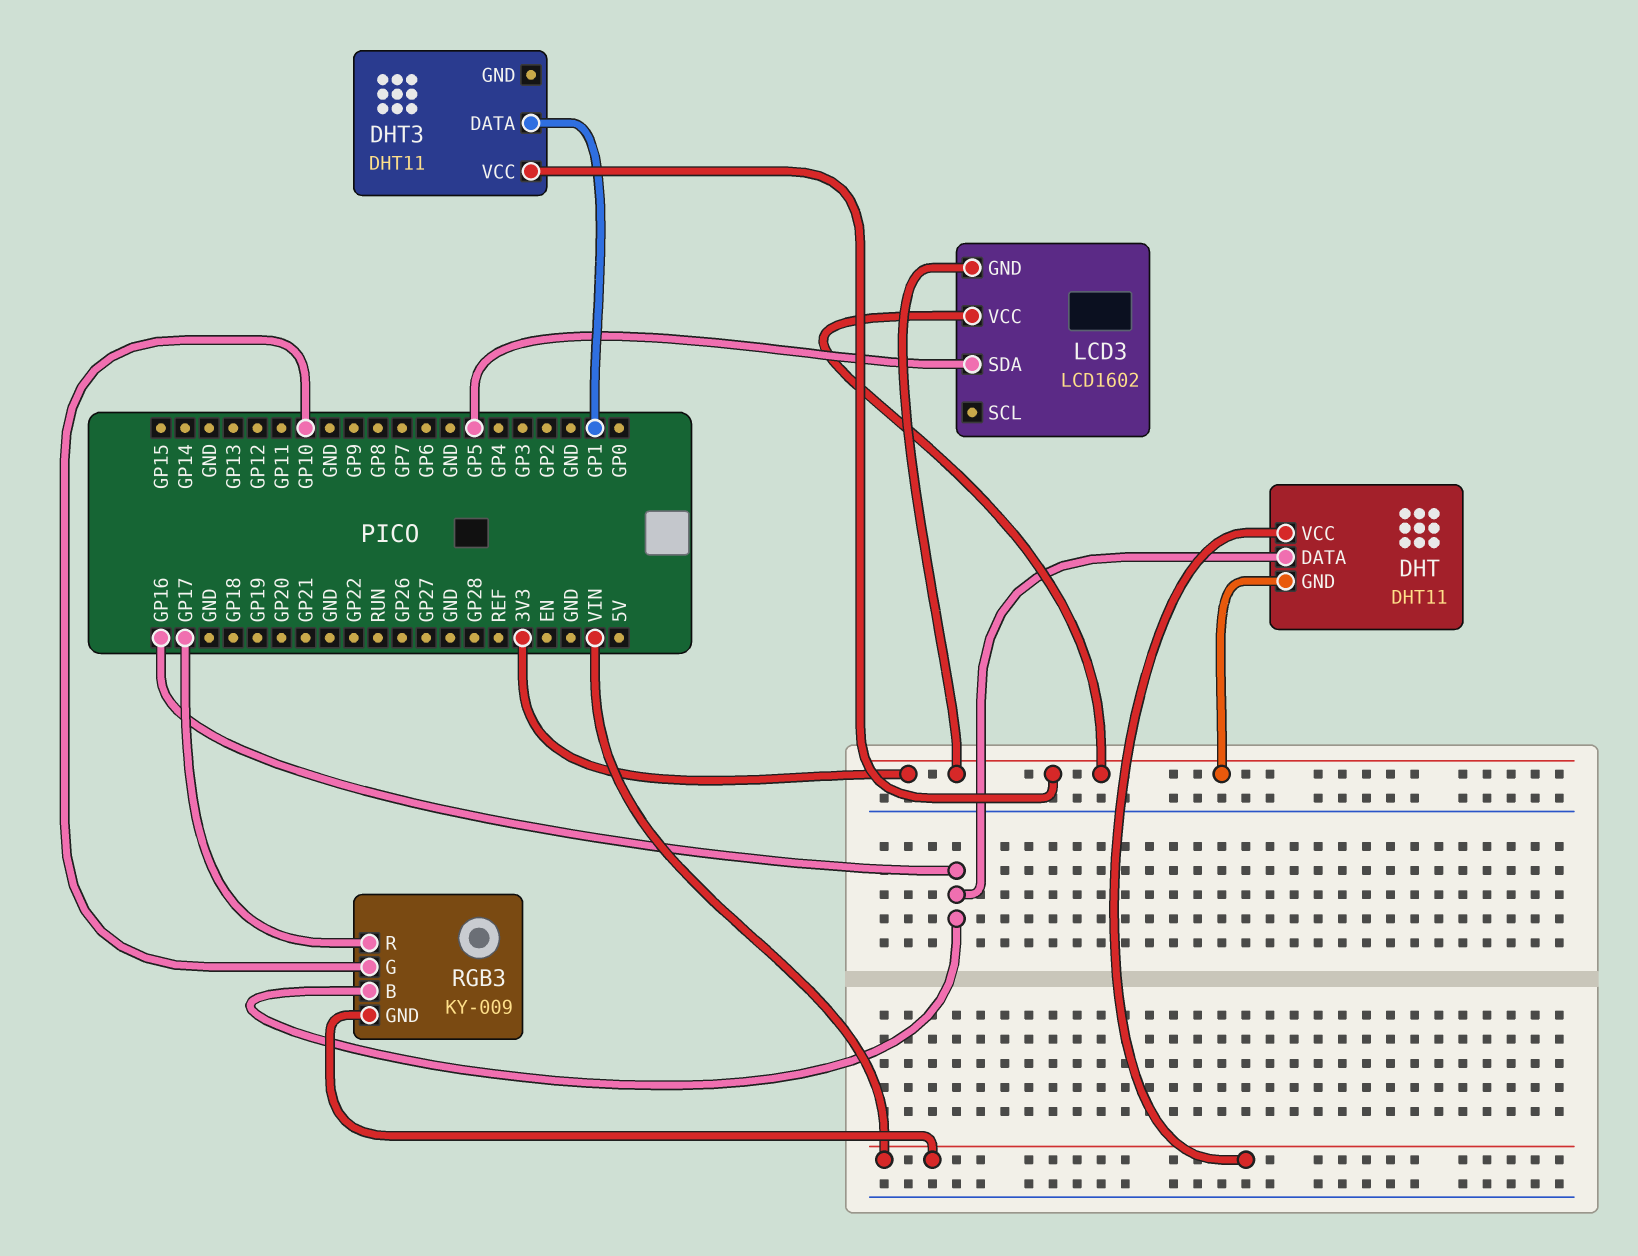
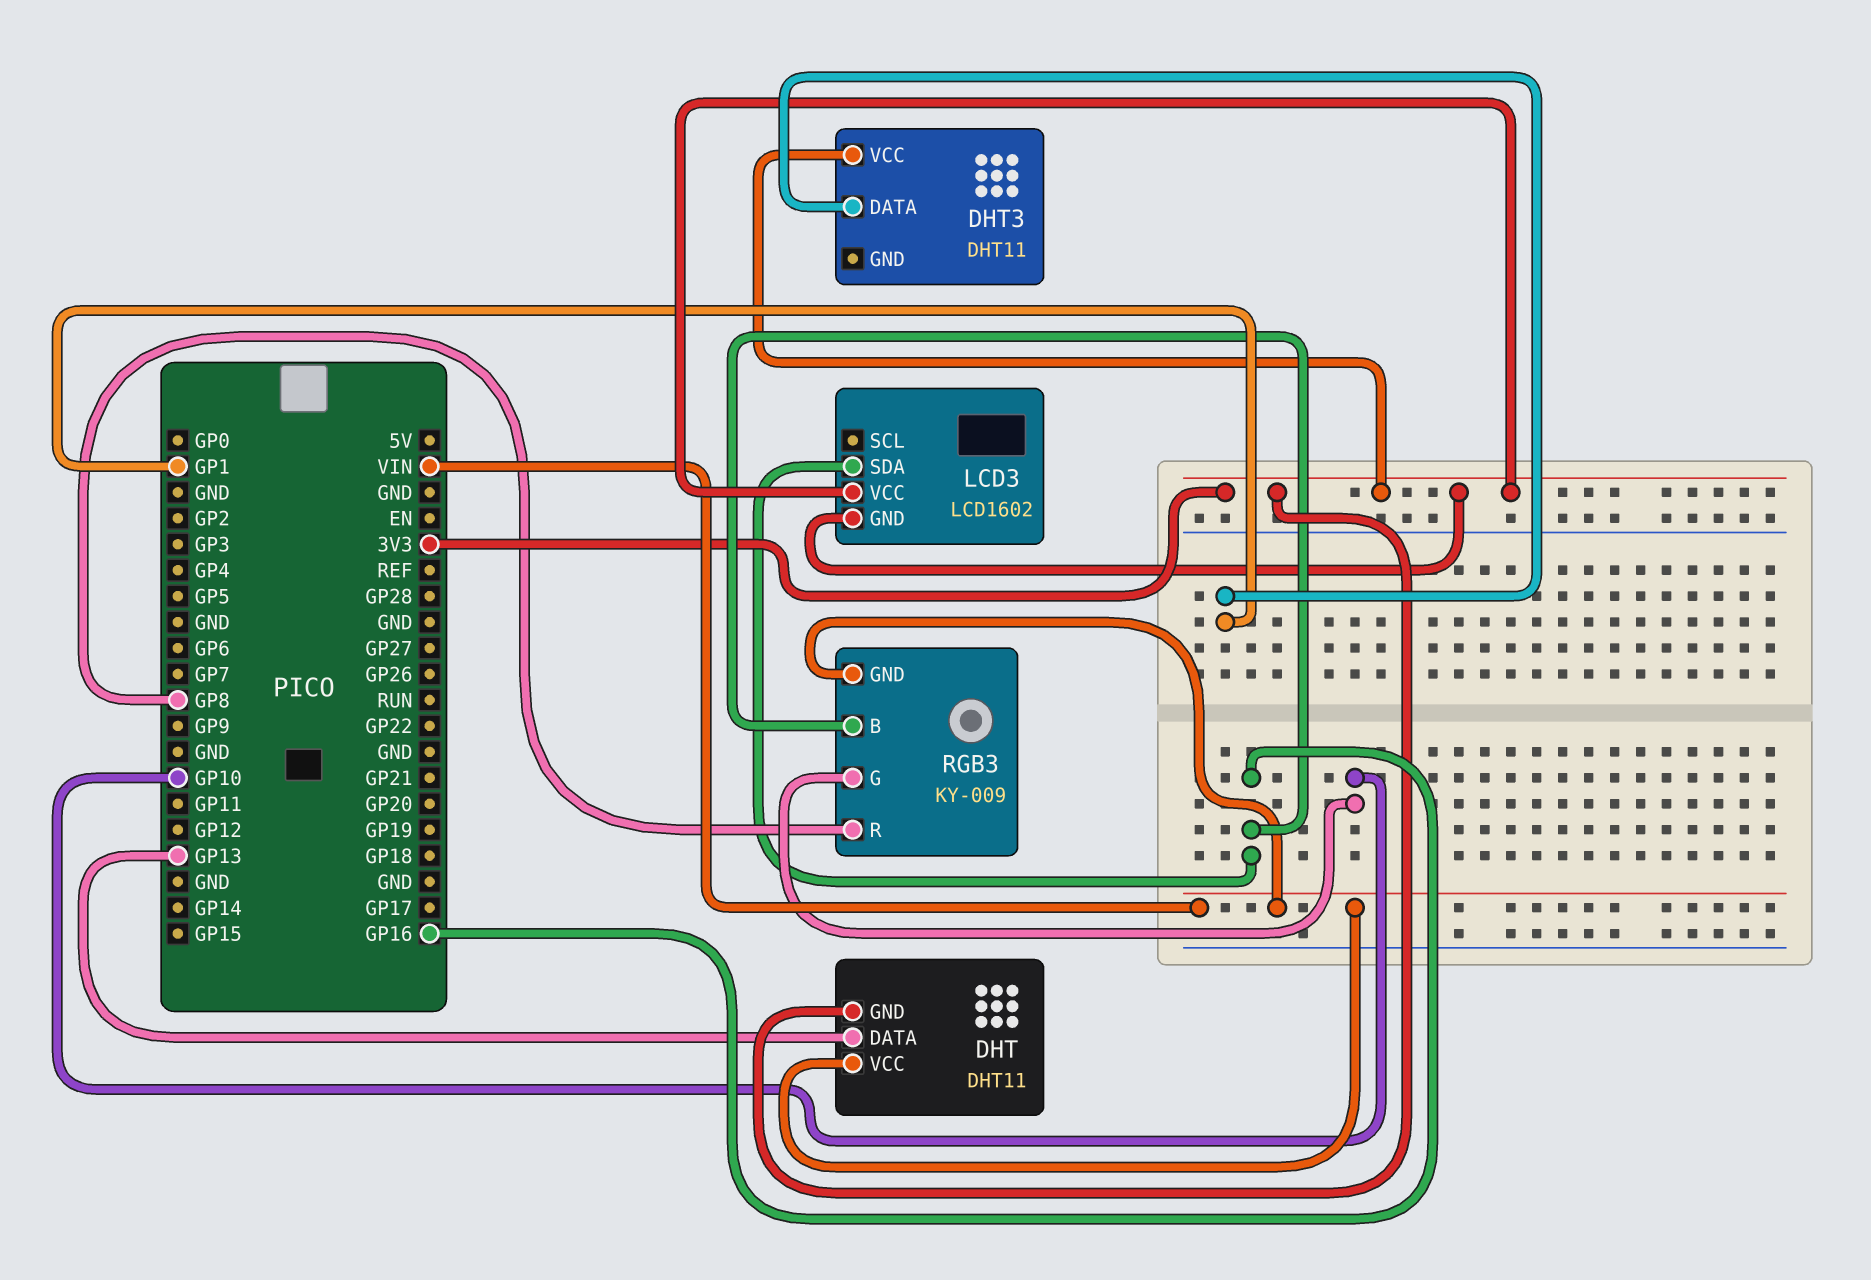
DHT pin DATA: GP16 -> GP13
LCD3 pin SDA: GP5 -> GP16
RGB3 pin R: GP17 -> GP8

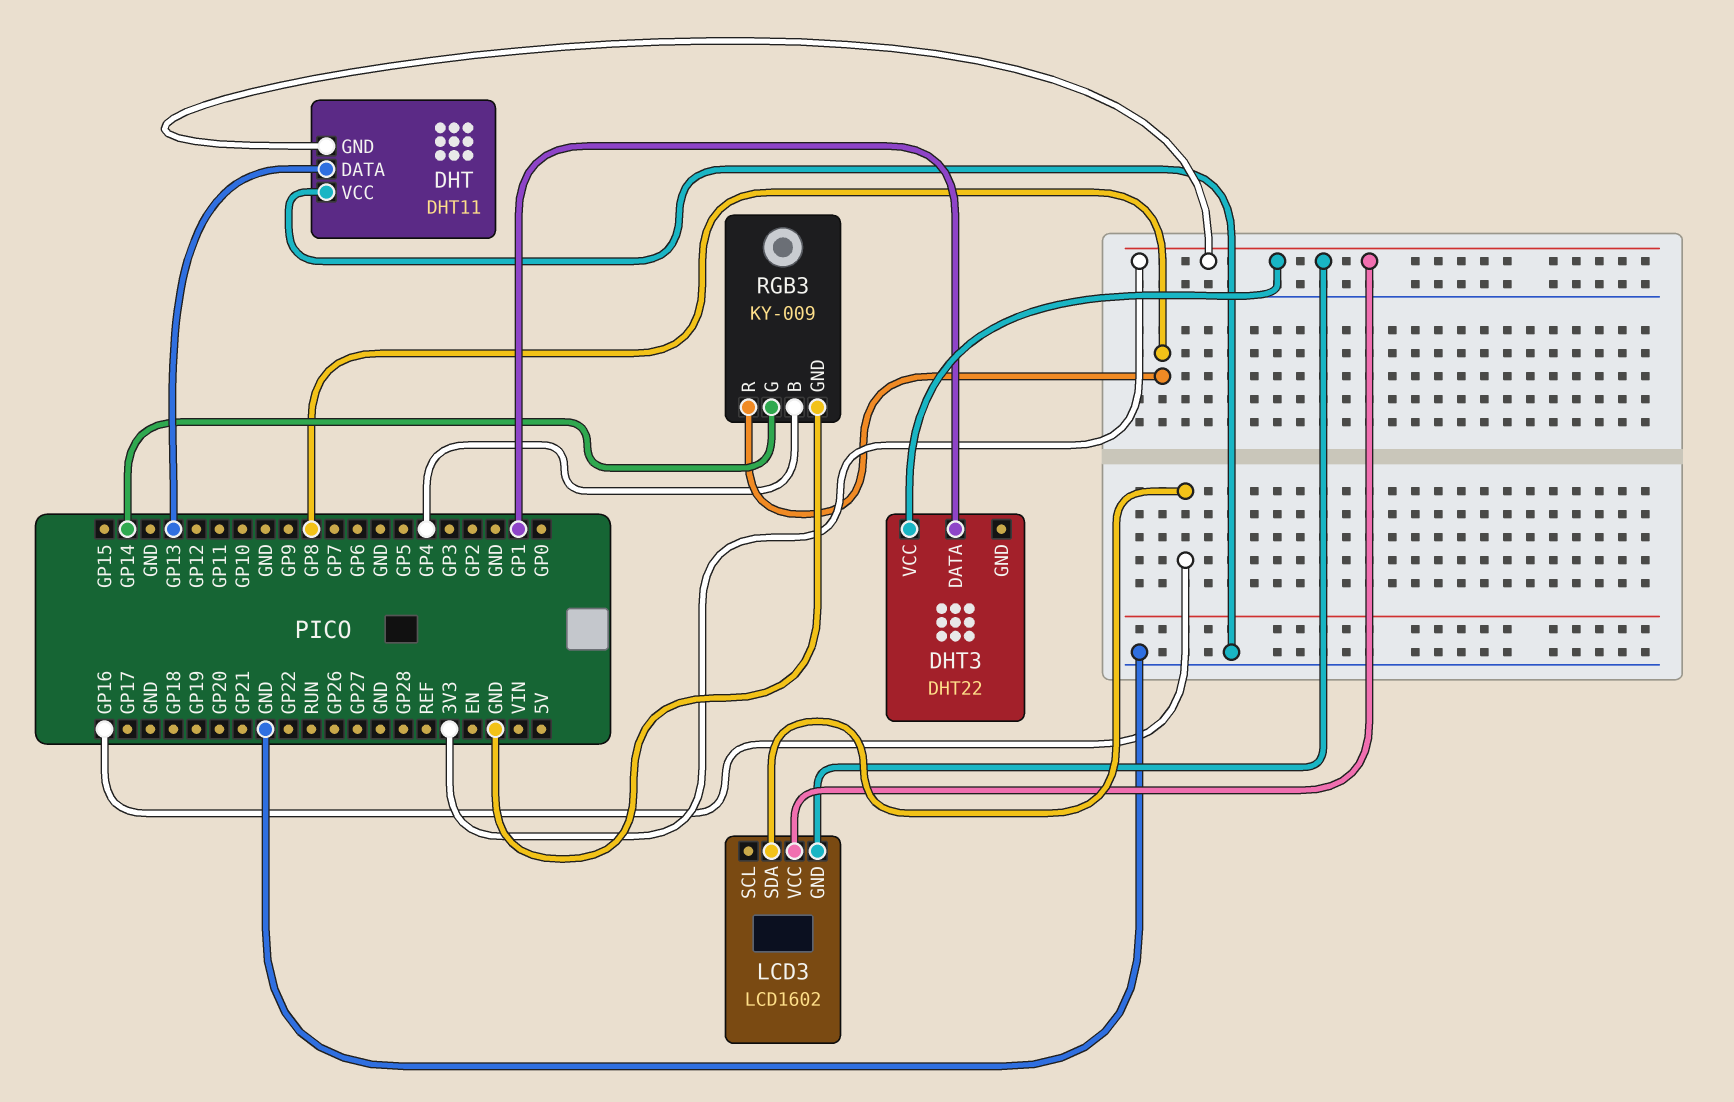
DHT pin VCC: VIN -> GND
DHT3: DHT11 -> DHT22
RGB3 pin B: GP16 -> GP4
RGB3 pin G: GP10 -> GP14
RGB3 pin GND: VIN -> GND

